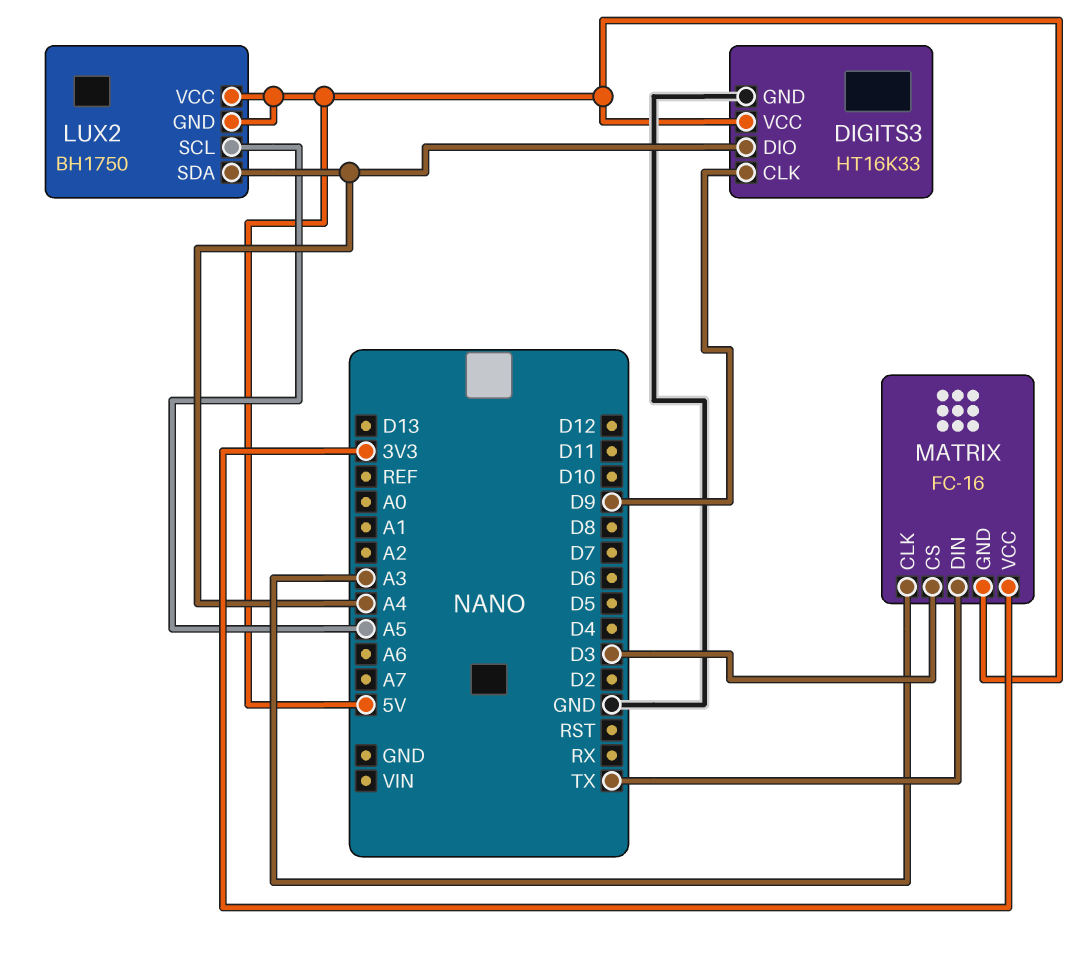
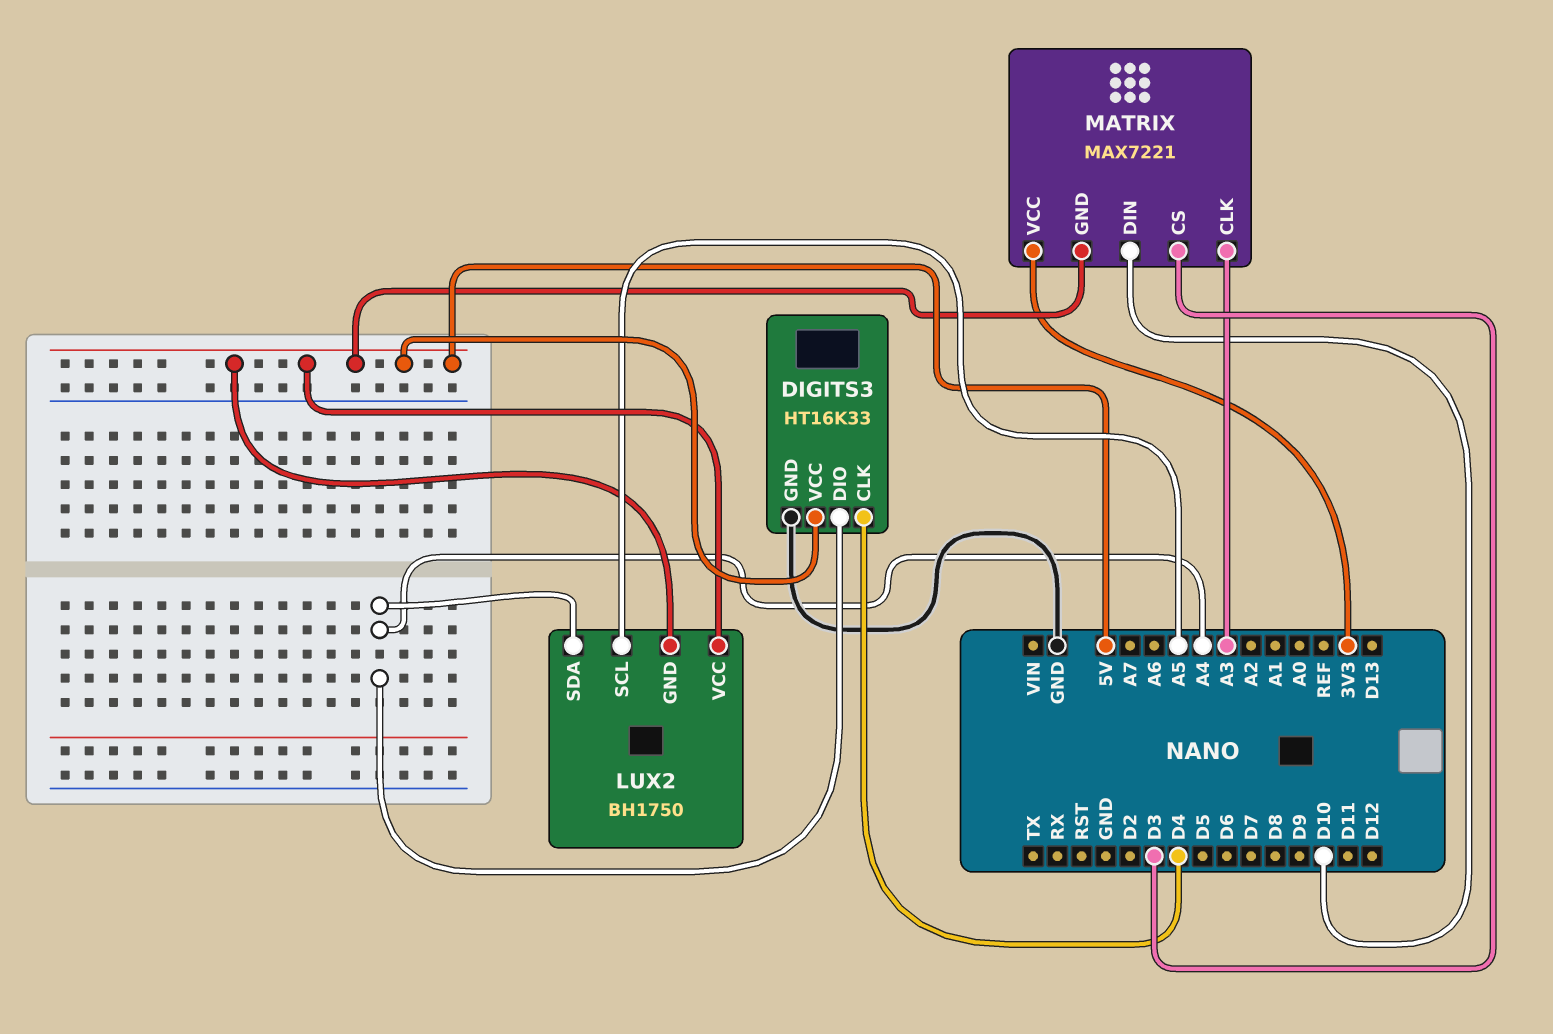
DIGITS3 pin CLK: D9 -> D4
MATRIX: FC-16 -> MAX7221
MATRIX pin DIN: TX -> D10

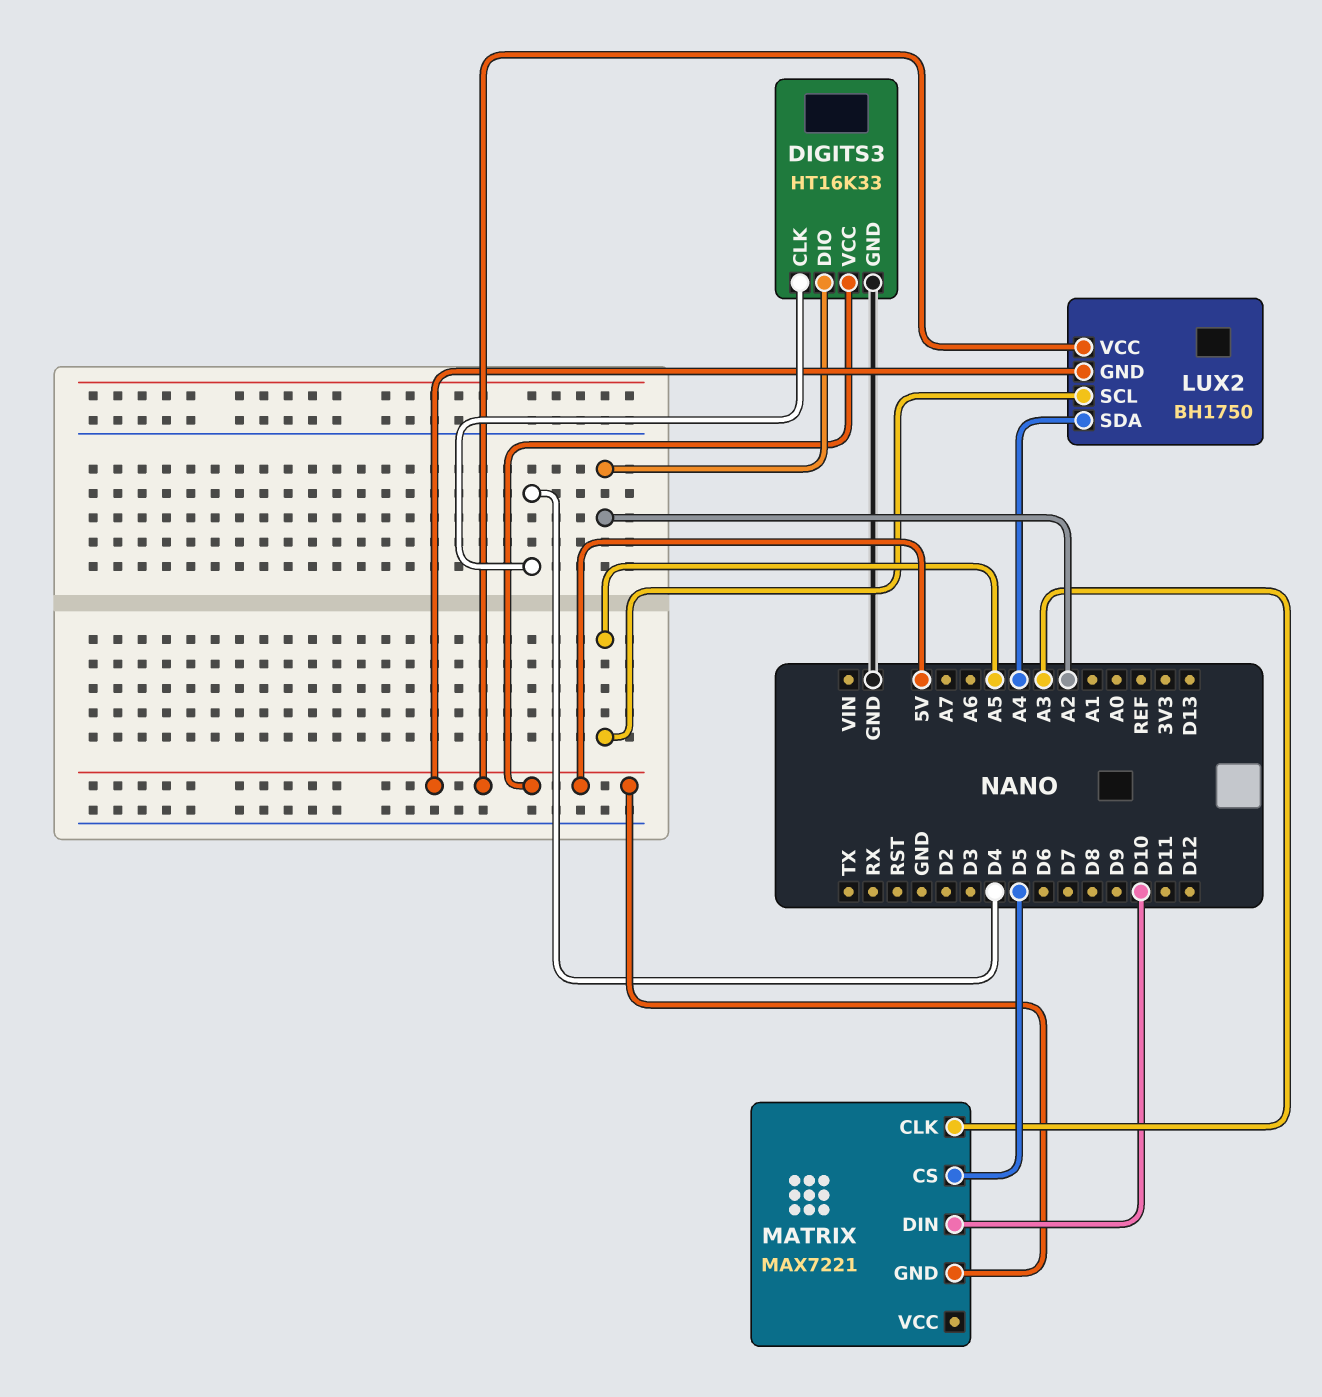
DIGITS3 pin DIO: A4 -> A2
MATRIX pin CS: D3 -> D5
MATRIX pin VCC: 3V3 -> none

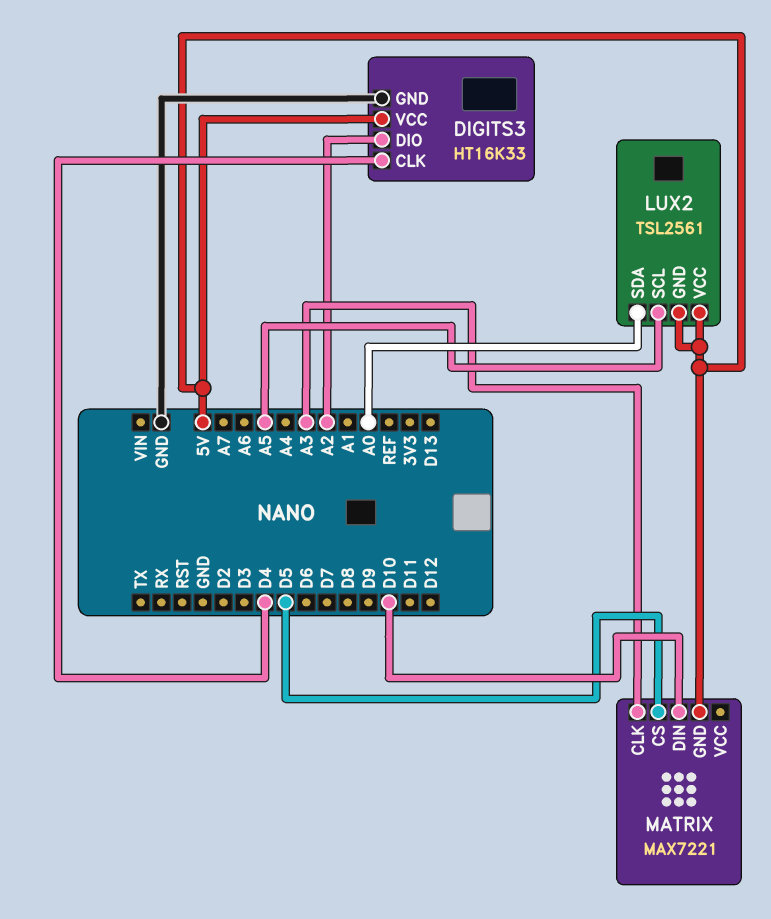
LUX2: BH1750 -> TSL2561
LUX2 pin SDA: A4 -> A0

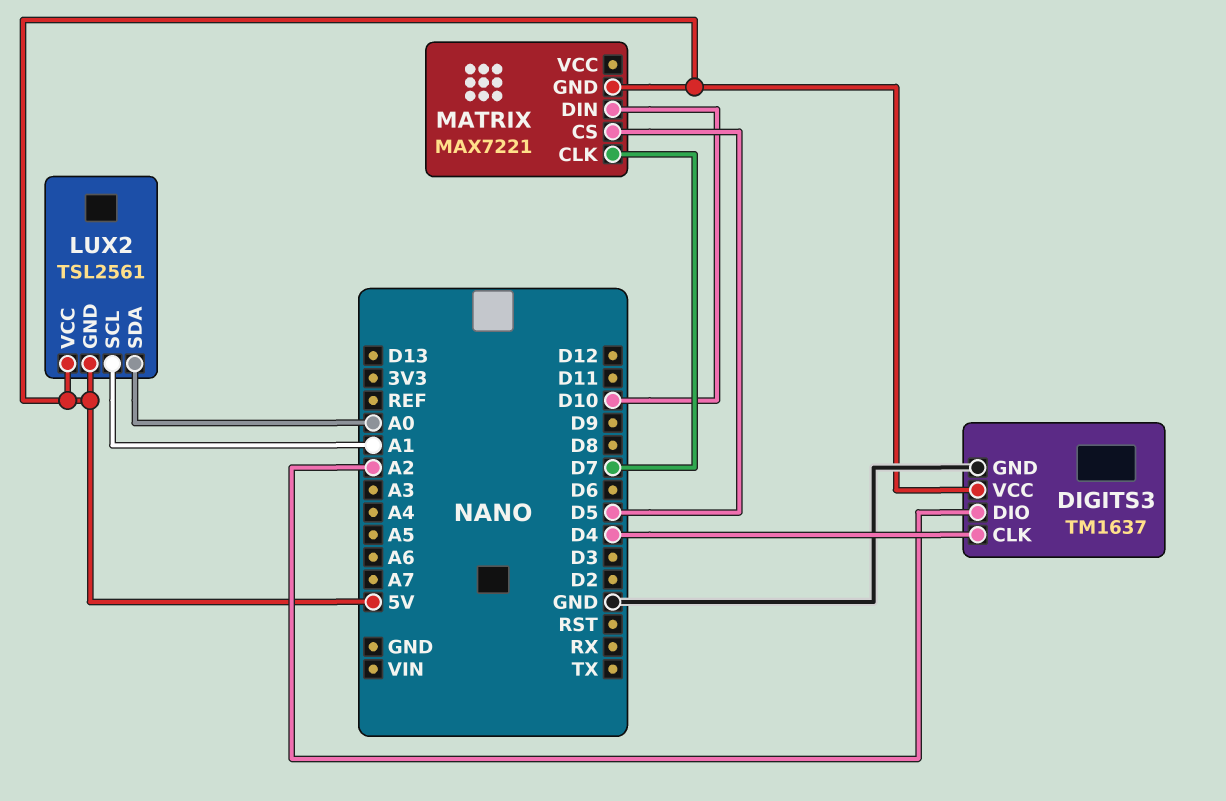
DIGITS3: HT16K33 -> TM1637
LUX2 pin SCL: A5 -> A1
MATRIX pin CLK: A3 -> D7

